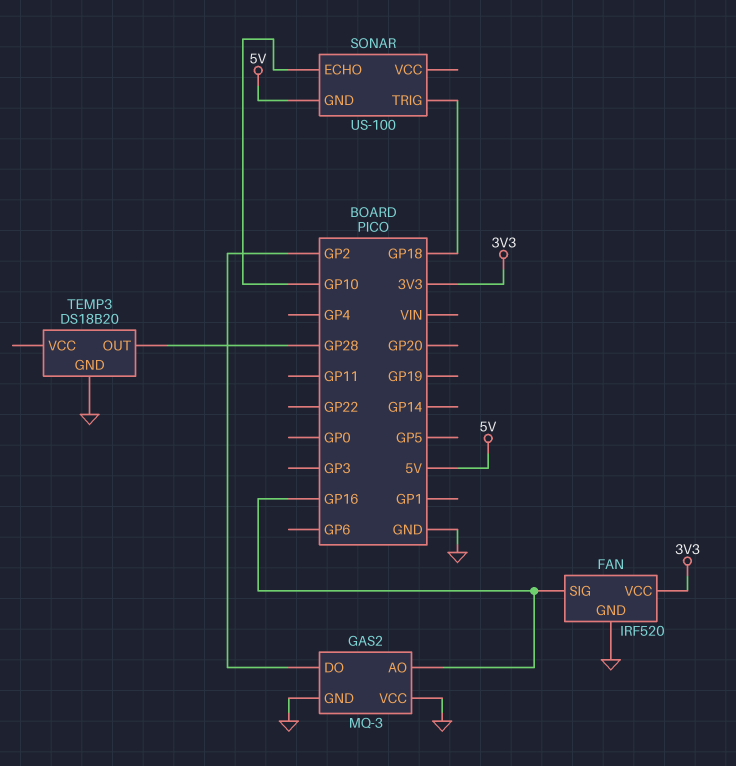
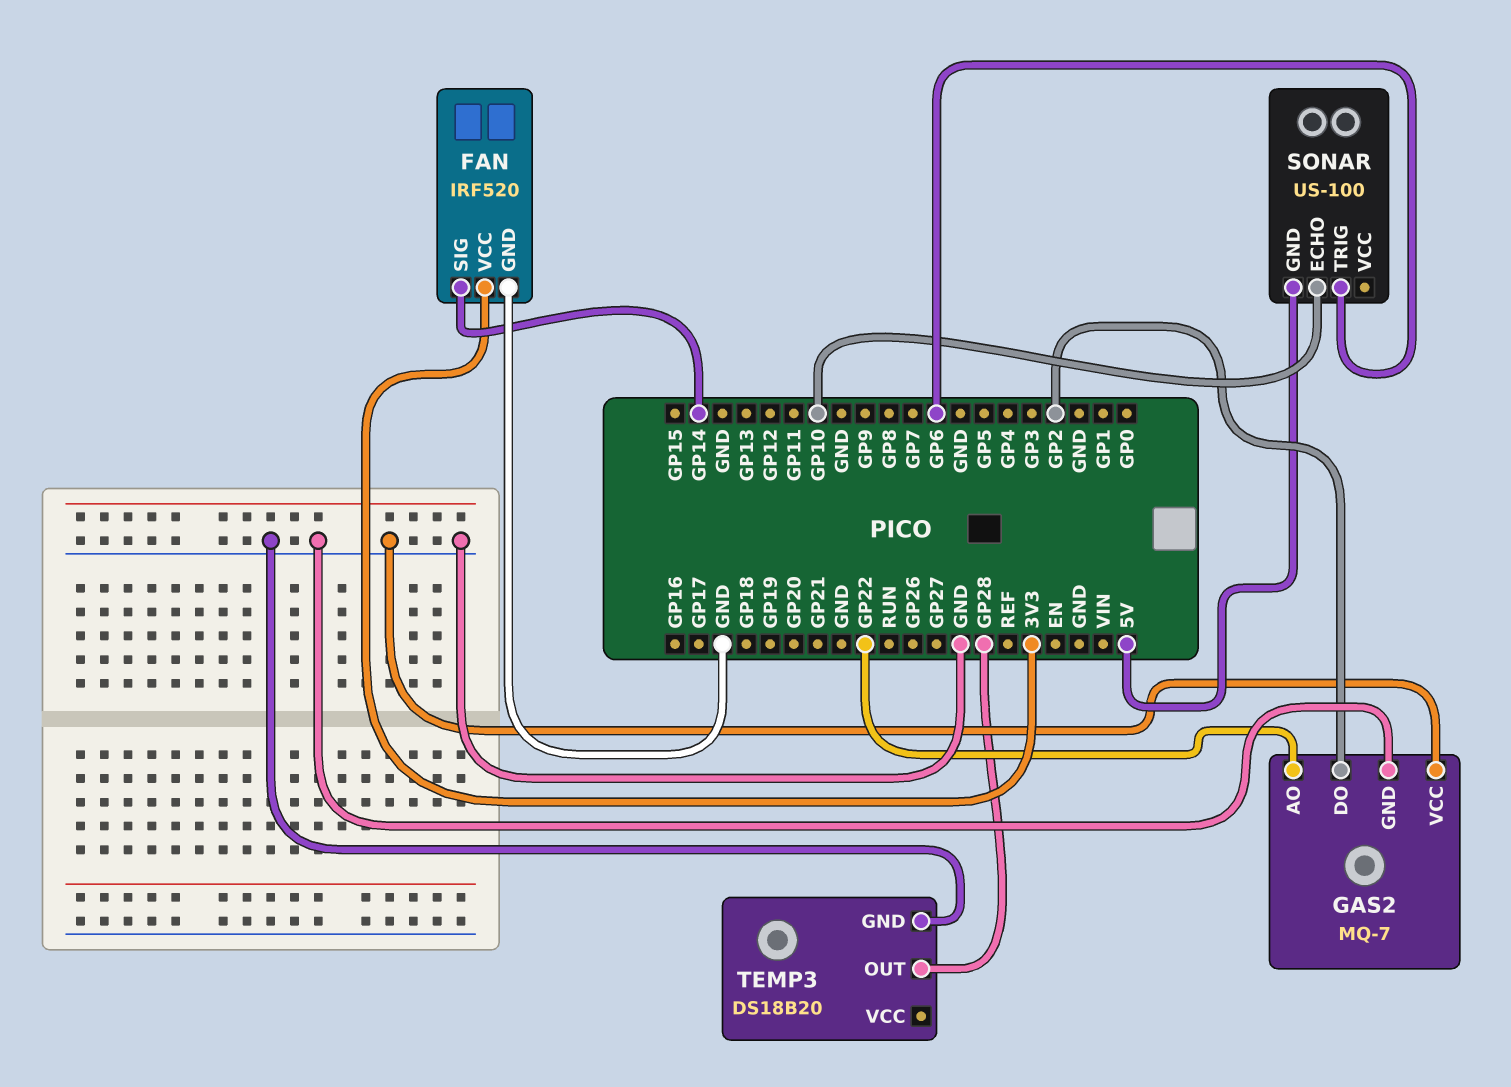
FAN pin SIG: GP16 -> GP14
GAS2: MQ-3 -> MQ-7
GAS2 pin AO: GP16 -> GP22
SONAR pin TRIG: GP18 -> GP6

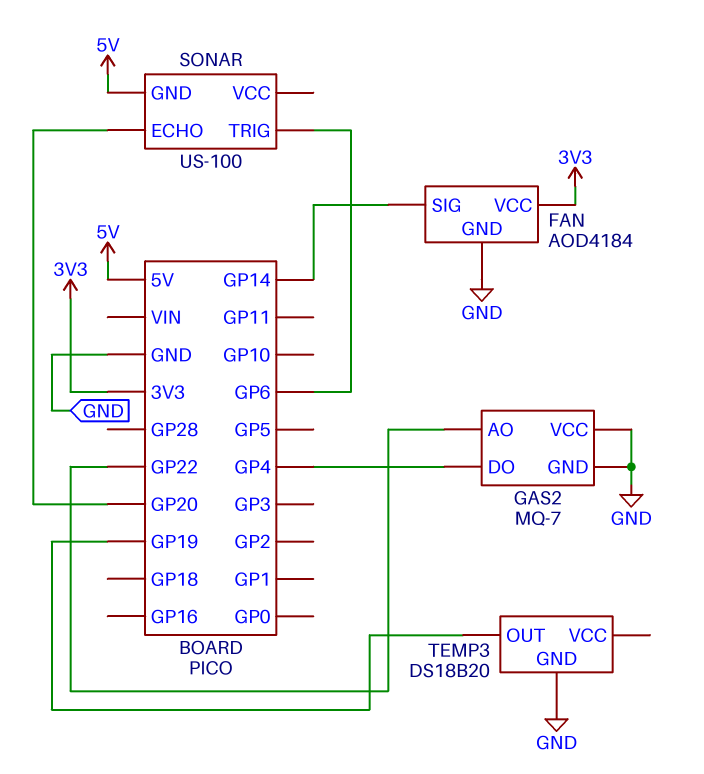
FAN: IRF520 -> AOD4184
GAS2 pin DO: GP2 -> GP4
SONAR pin ECHO: GP10 -> GP20
TEMP3 pin OUT: GP28 -> GP19

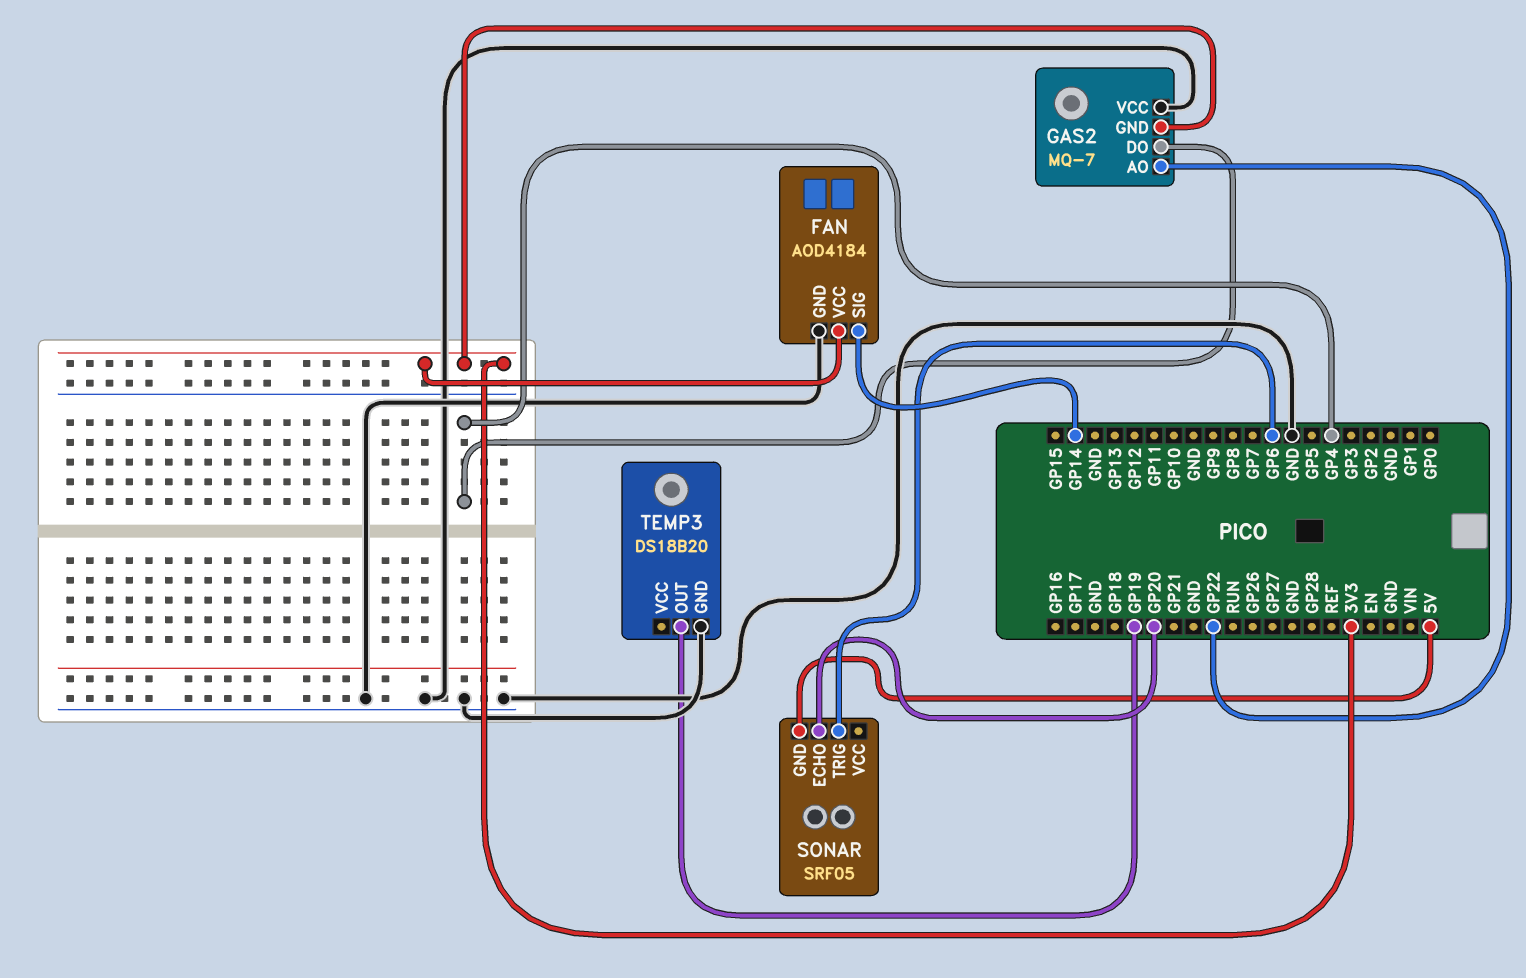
GAS2 pin GND: GND -> 3V3
SONAR: US-100 -> SRF05

